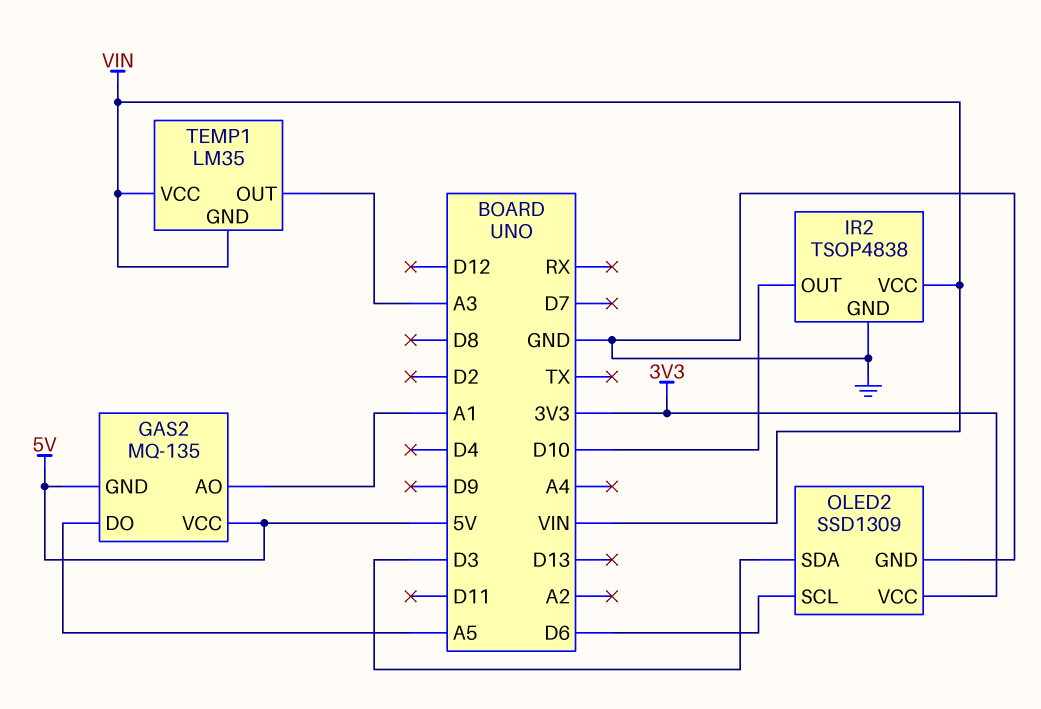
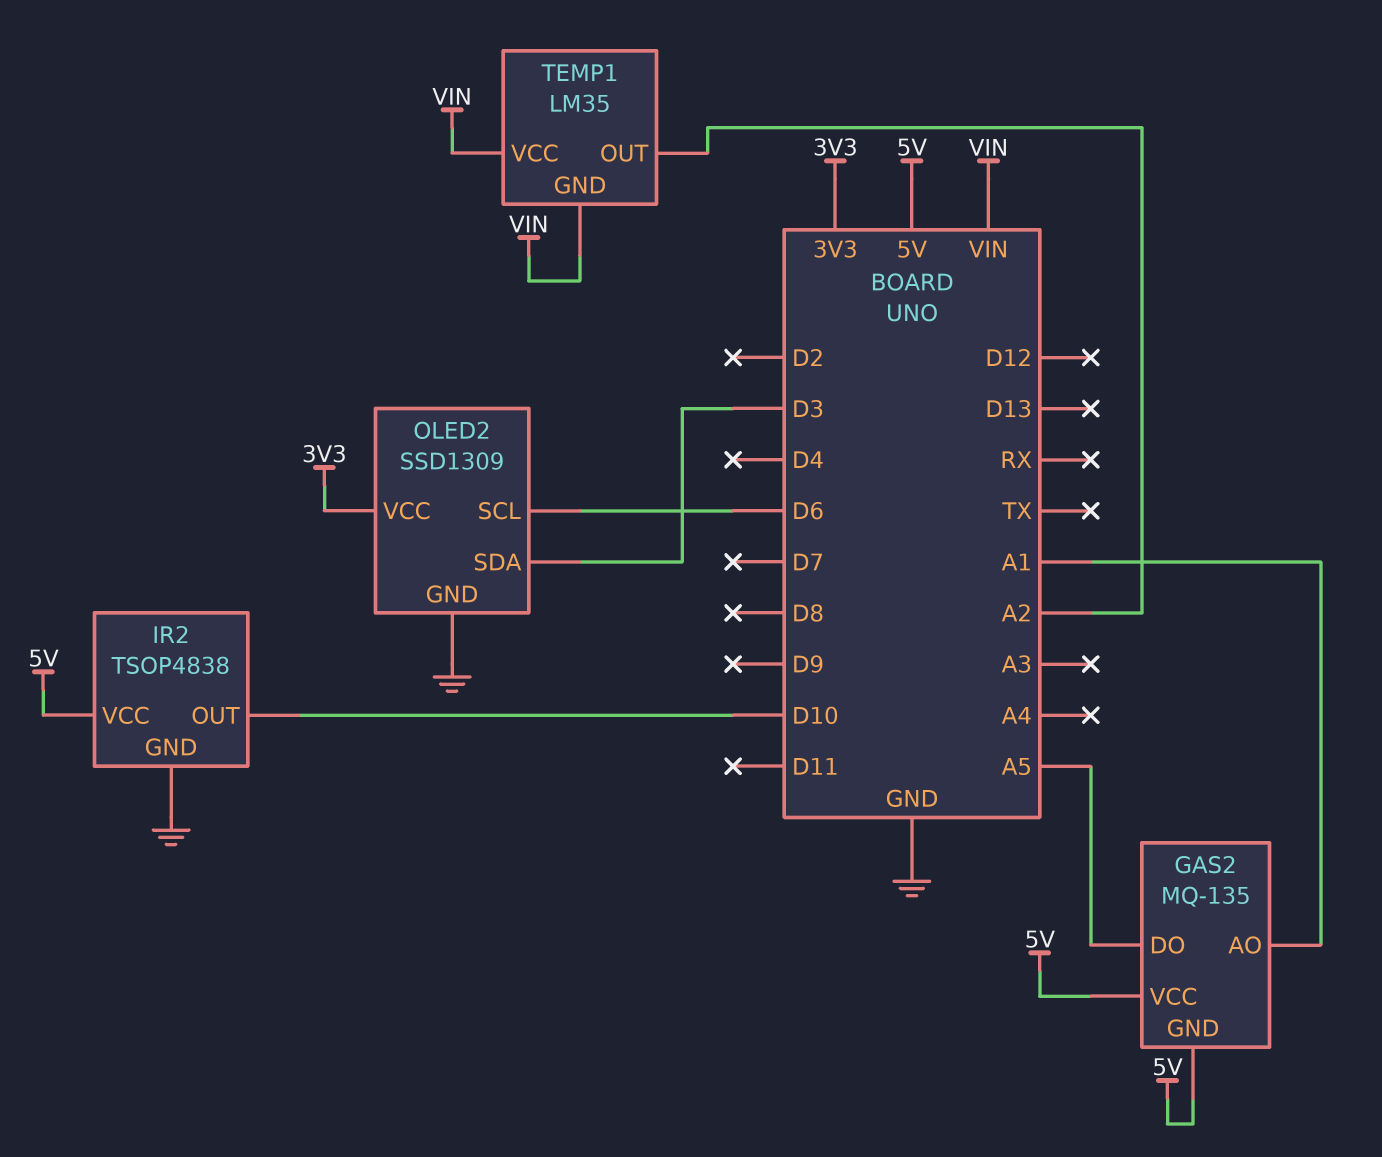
IR2 pin VCC: VIN -> 5V
TEMP1 pin OUT: A3 -> A2

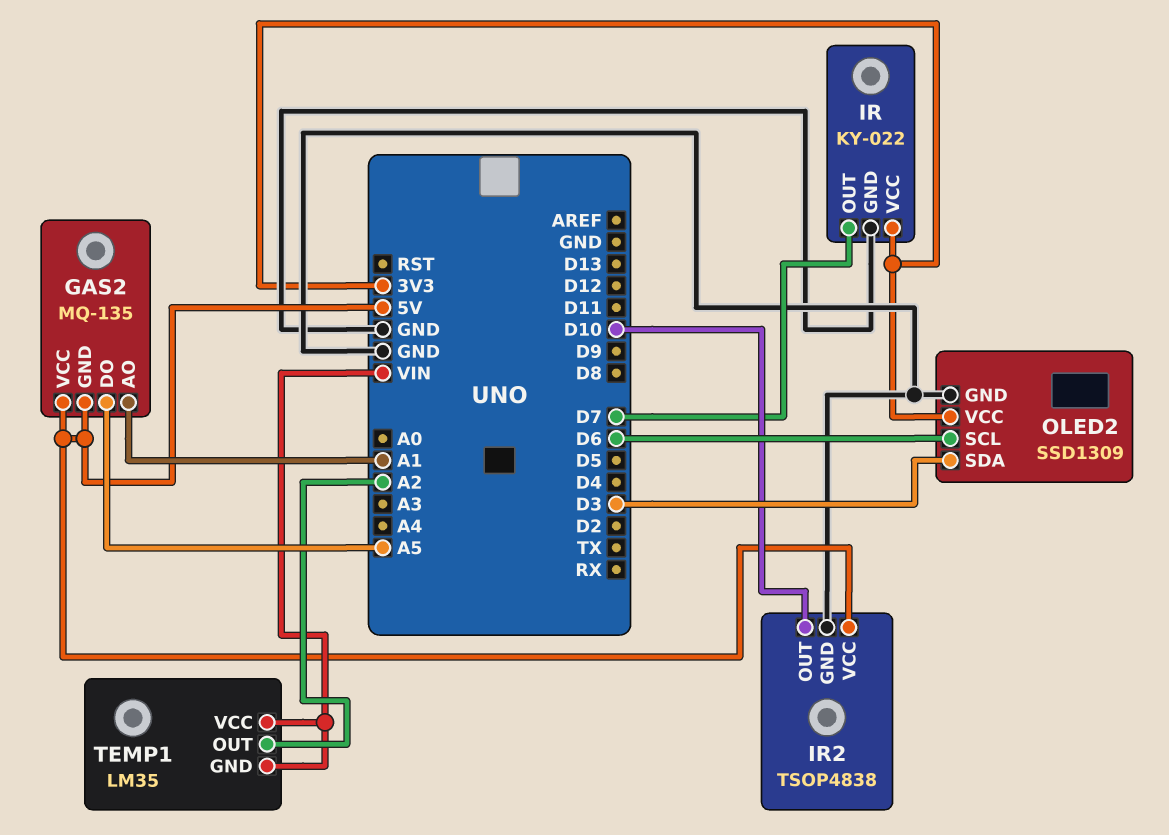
IR: none -> KY-022
IR pin GND: none -> GND
IR pin OUT: none -> D7
IR pin VCC: none -> 3V3

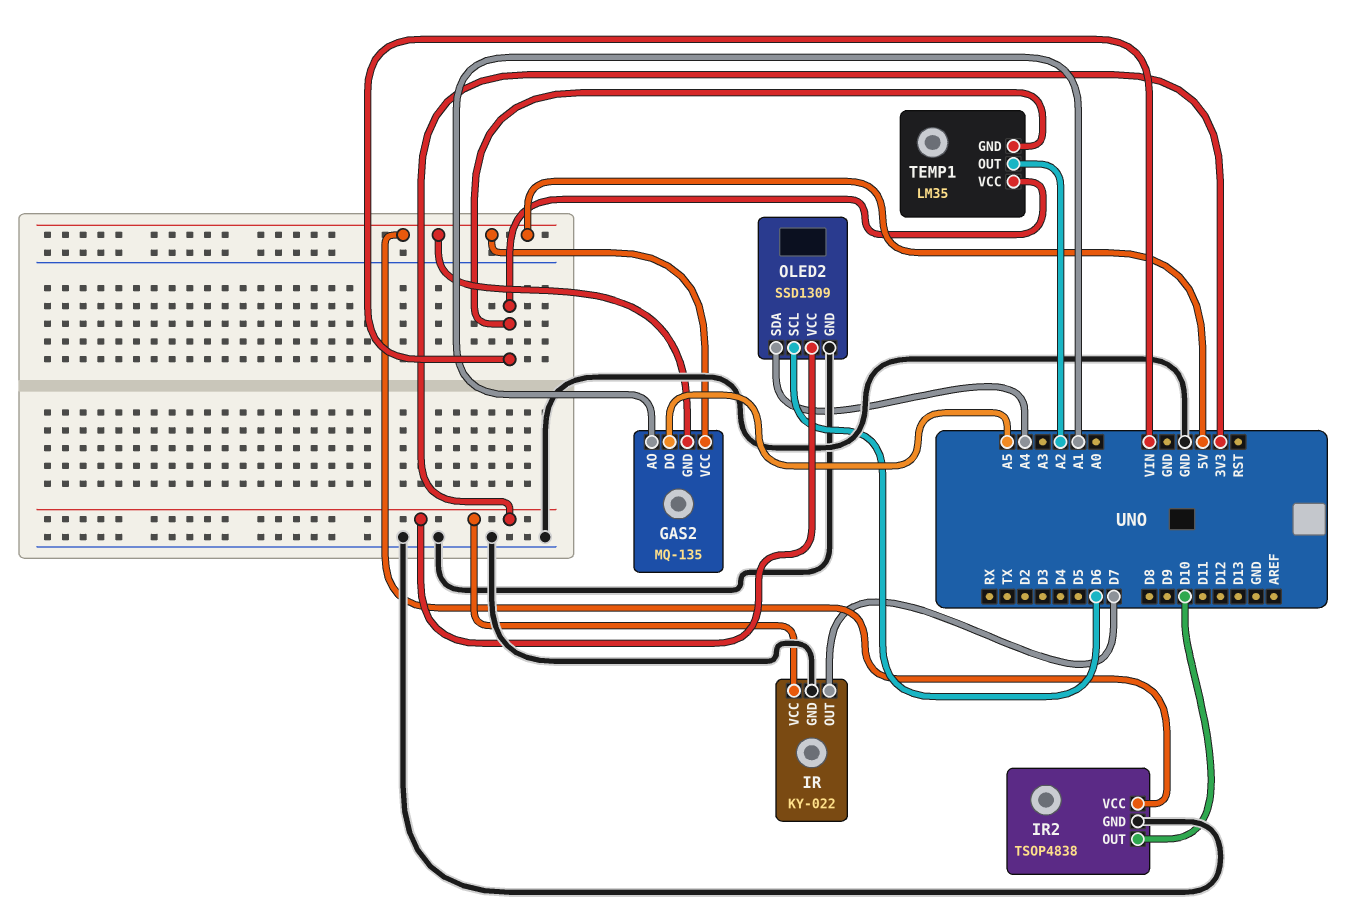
OLED2 pin SDA: D3 -> A4

